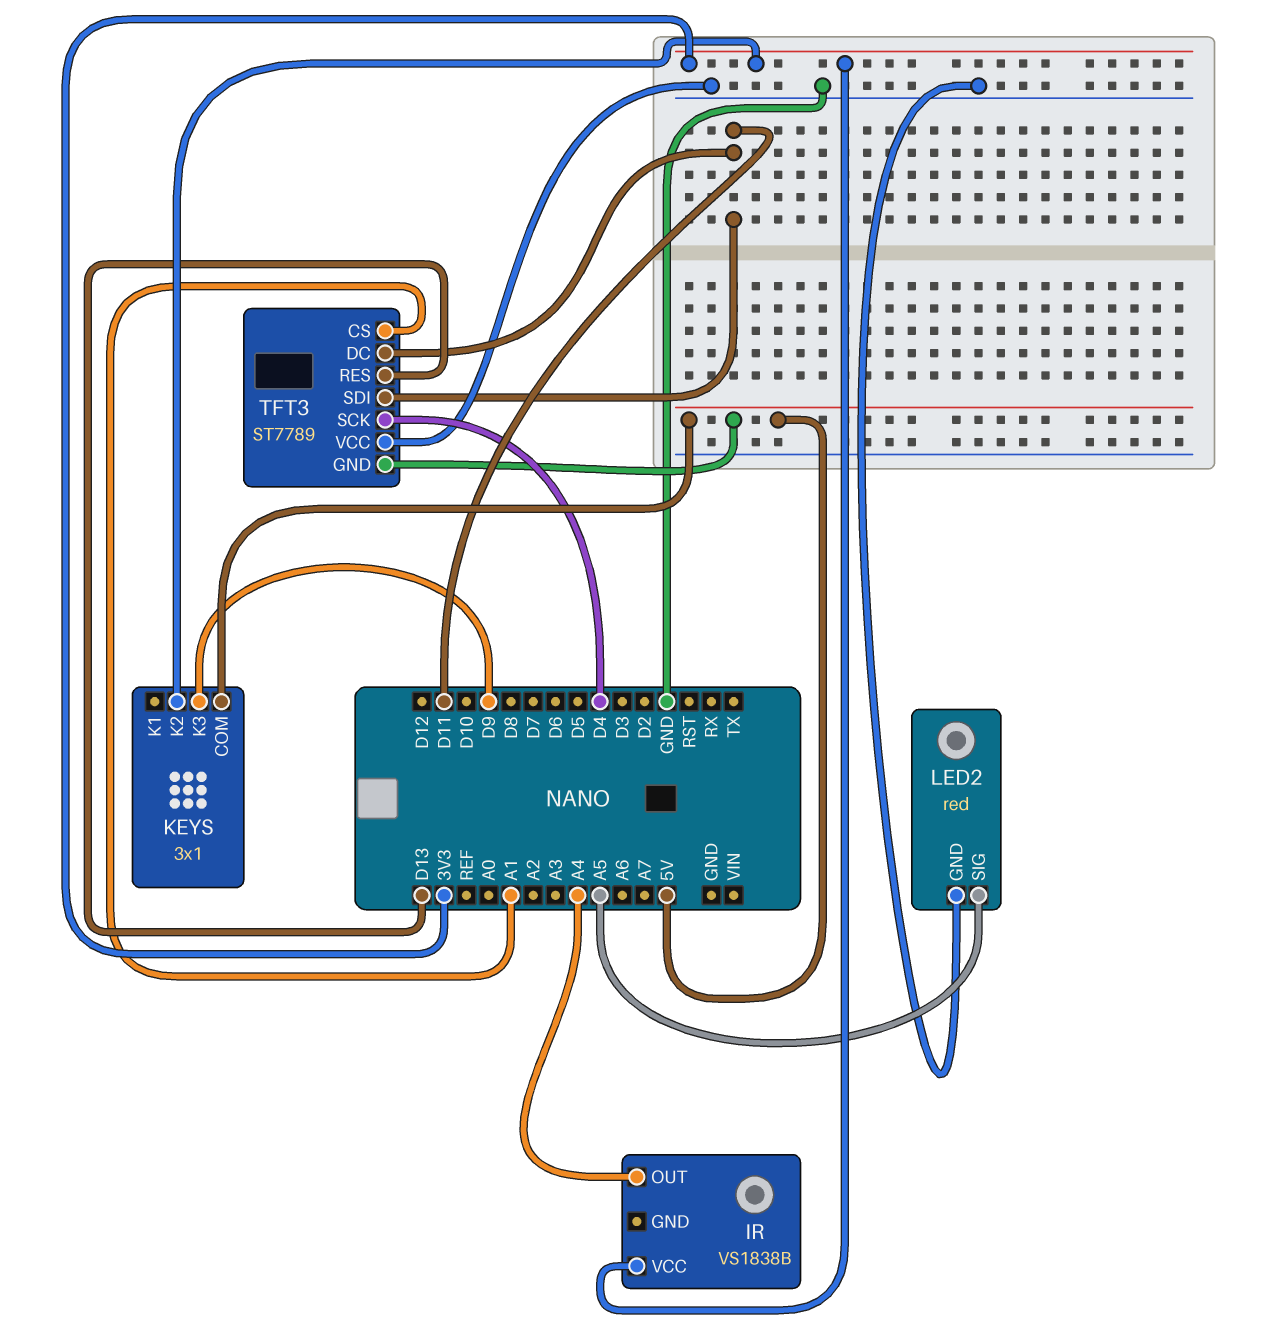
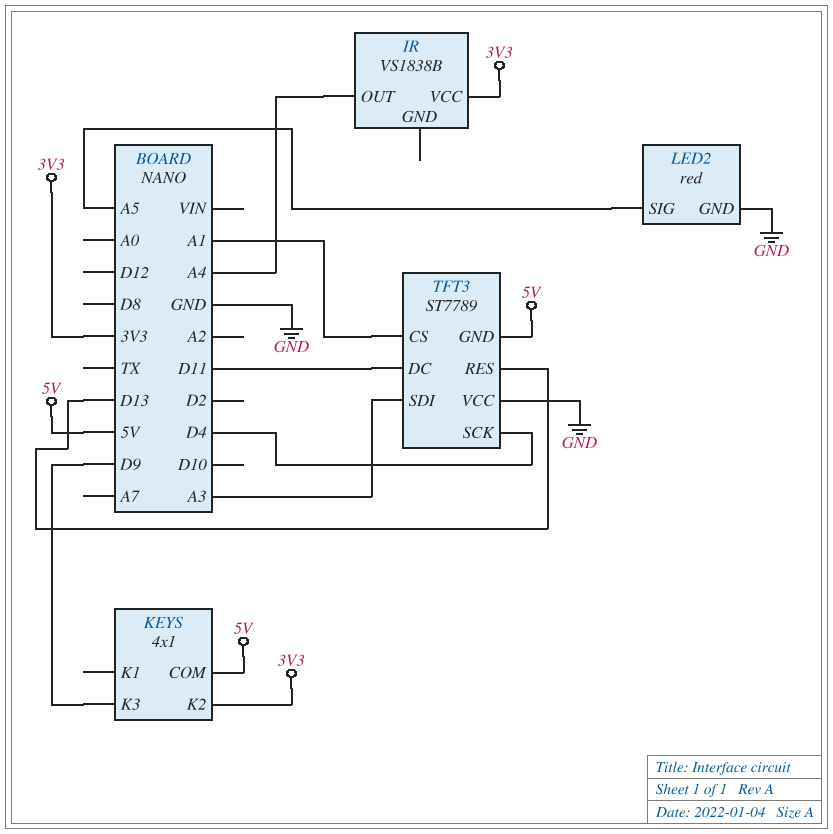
KEYS: 3x1 -> 4x1
TFT3 pin SDI: D11 -> A3

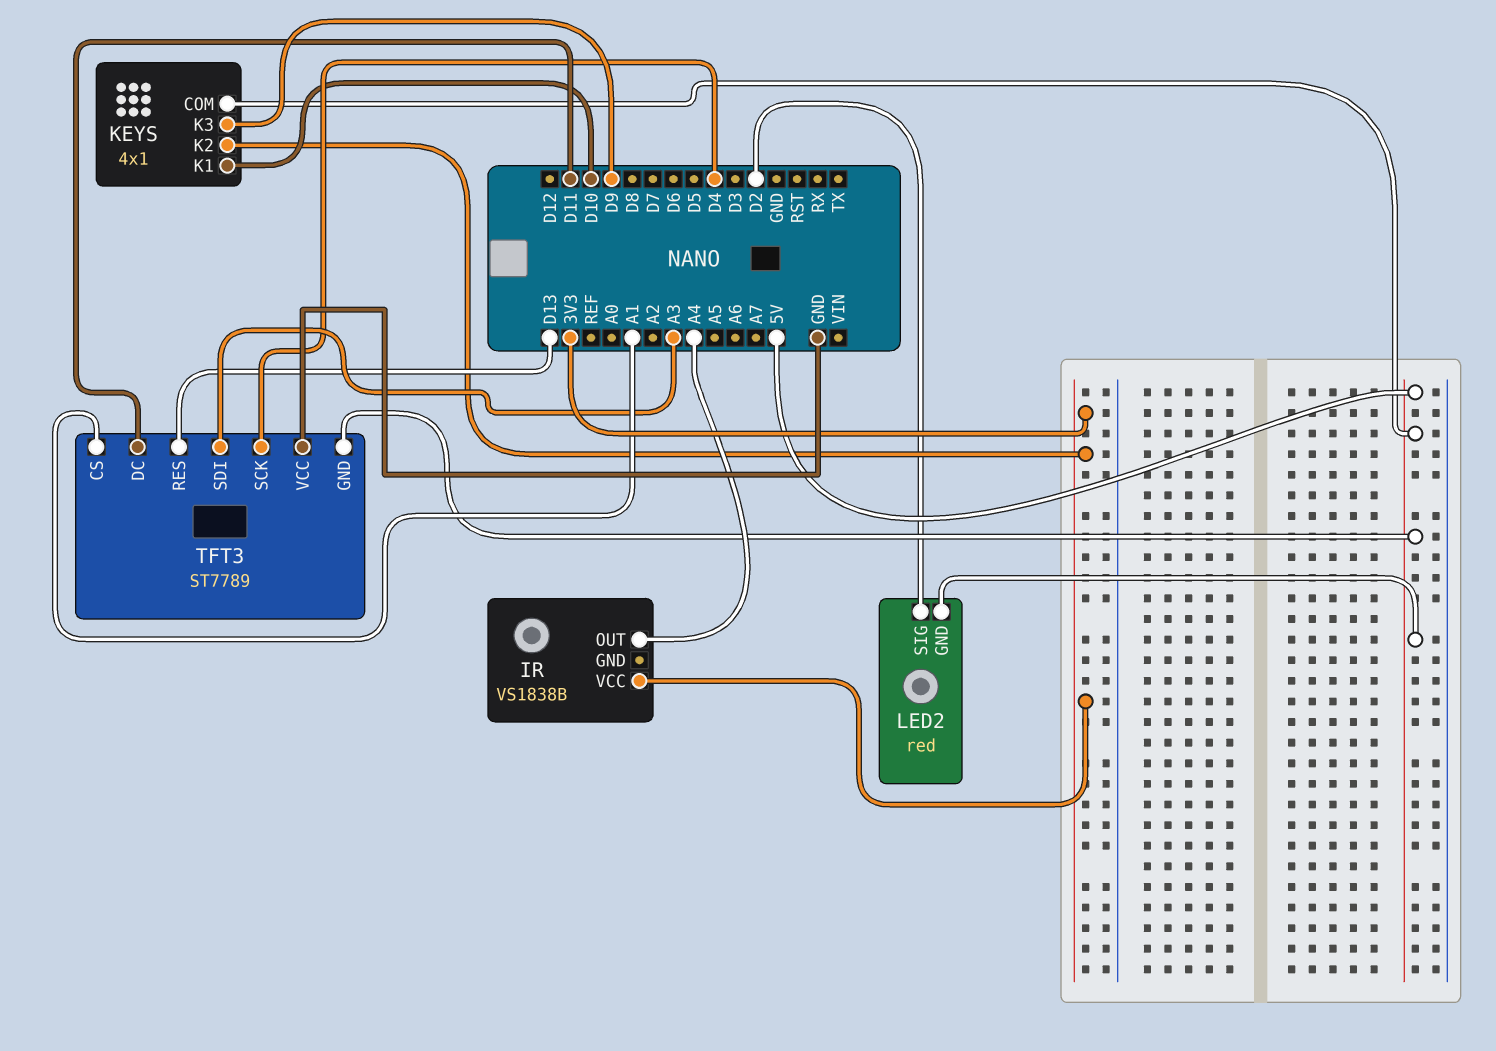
KEYS pin K1: none -> D10
LED2 pin GND: GND -> 5V
LED2 pin SIG: A5 -> D2

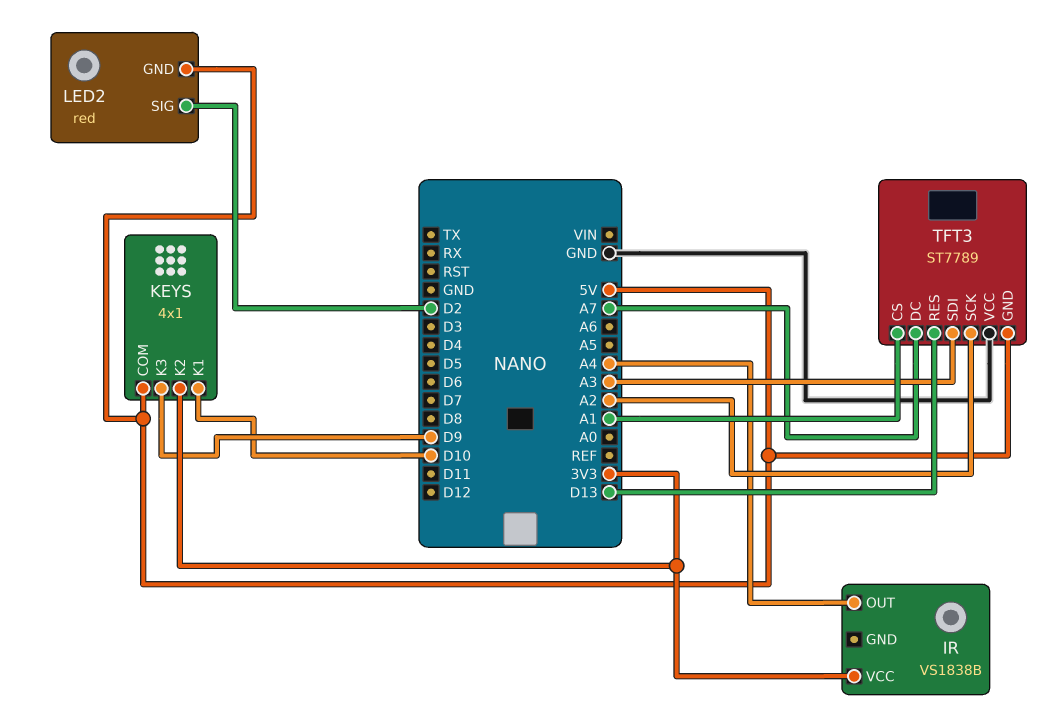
TFT3 pin DC: D11 -> A7
TFT3 pin SCK: D4 -> A2

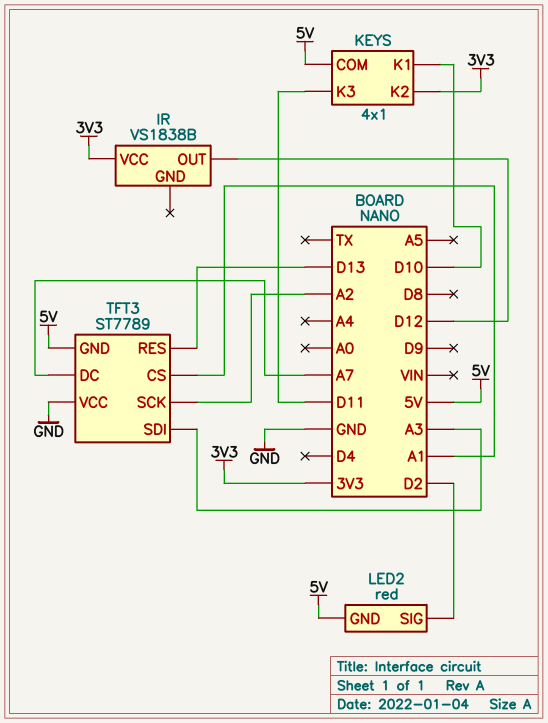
IR pin OUT: A4 -> D12
KEYS pin K3: D9 -> D11

